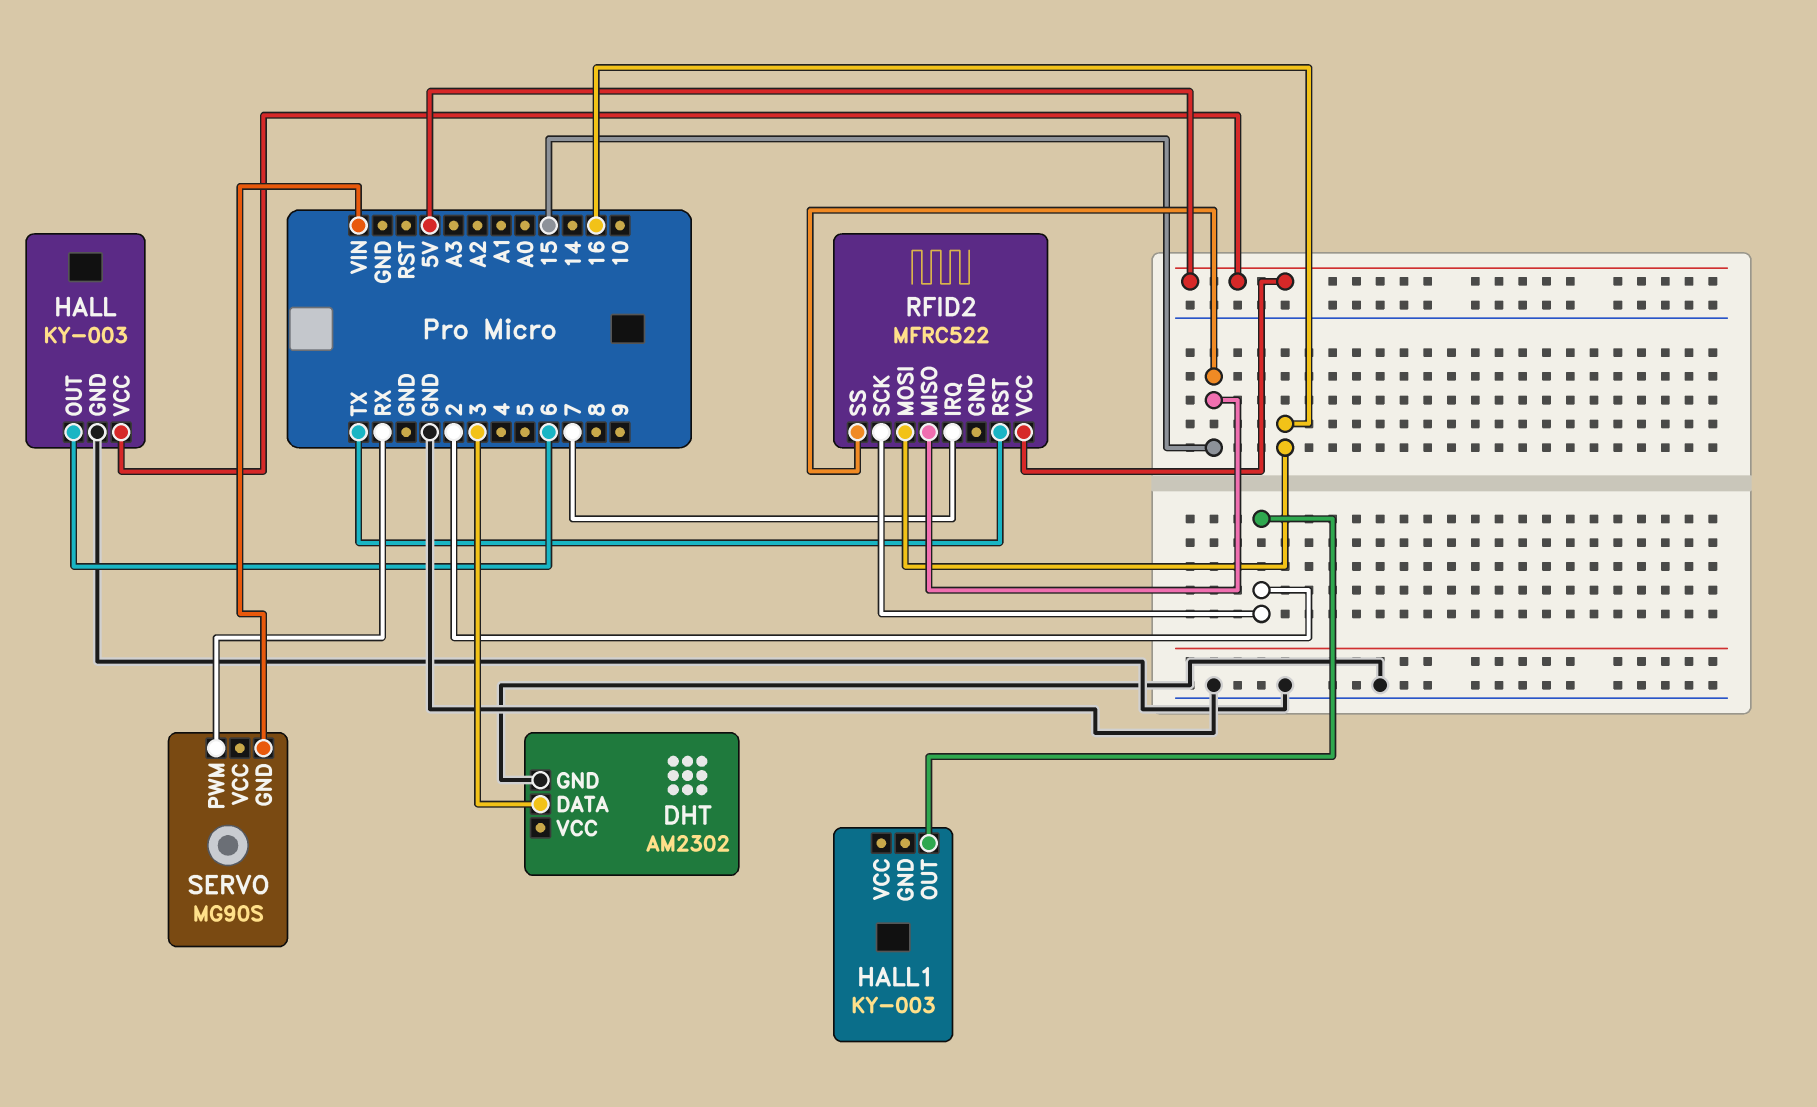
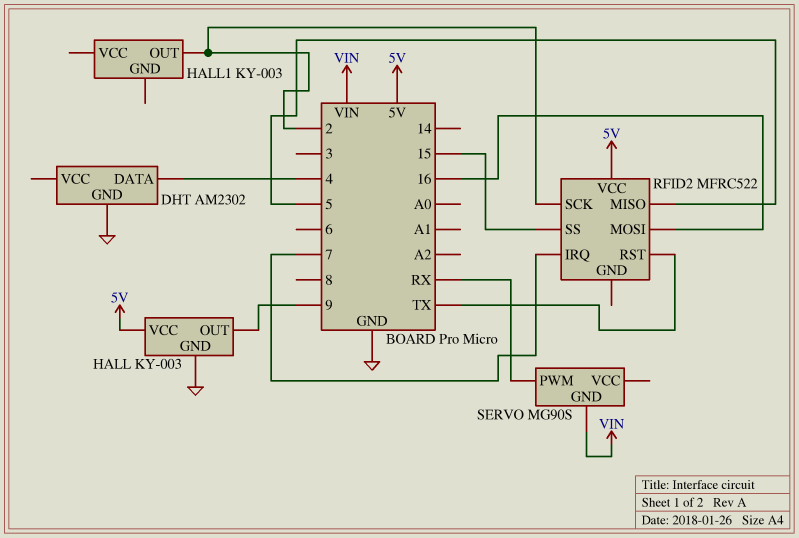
DHT pin DATA: 3 -> 4
HALL pin OUT: 6 -> 9
RFID2 pin MISO: 15 -> 5

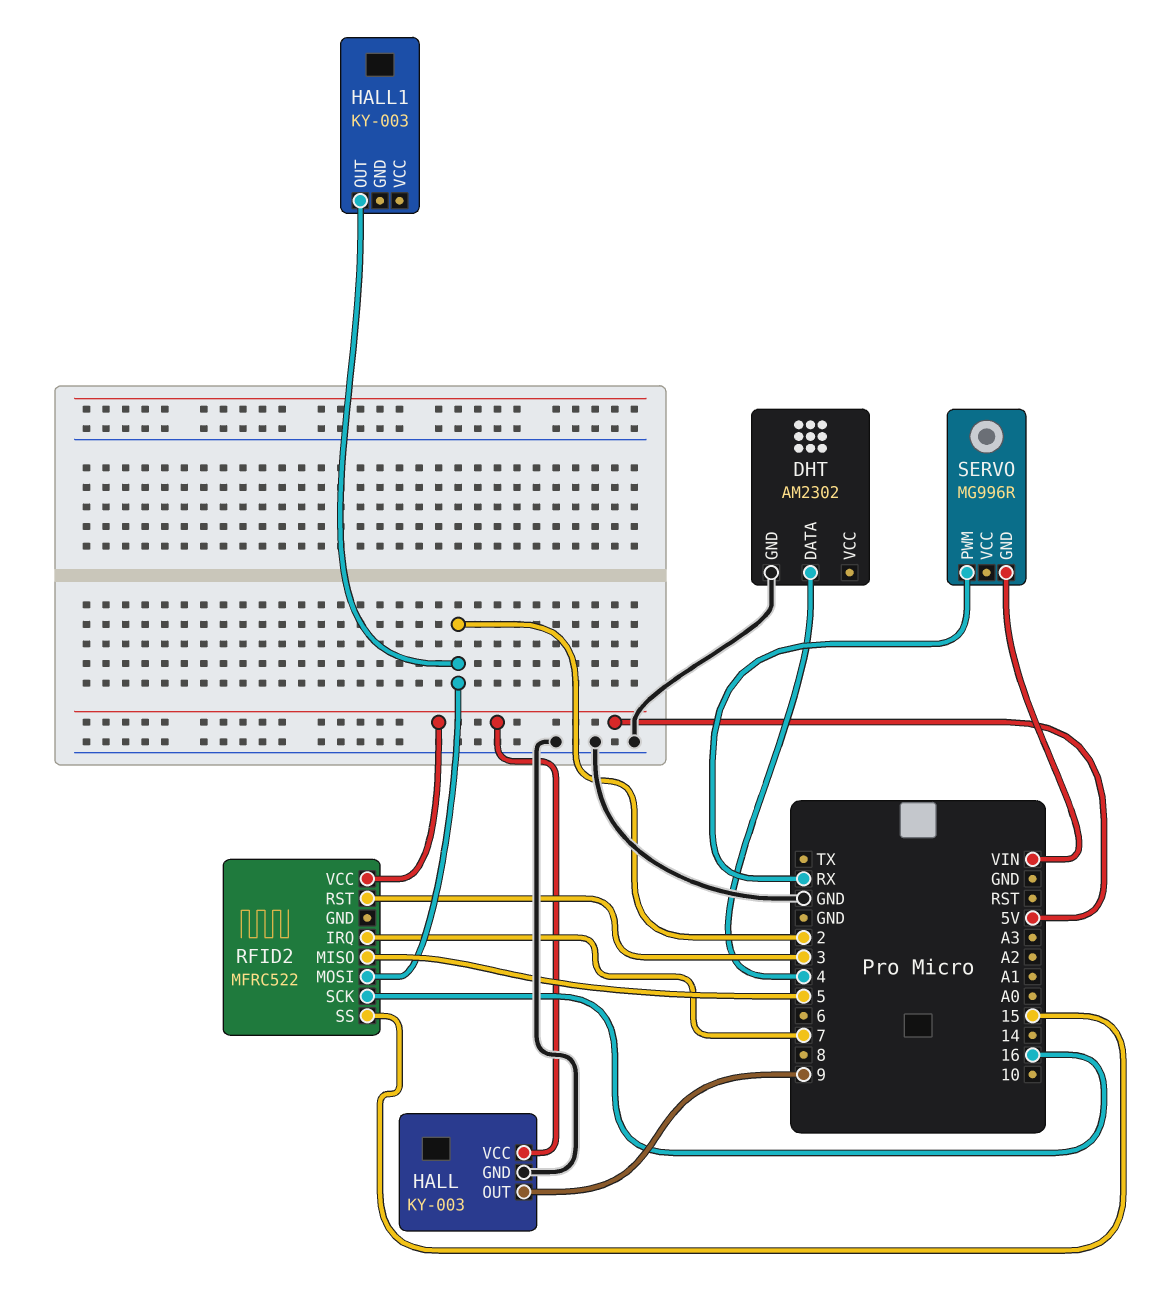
RFID2 pin MOSI: 16 -> 2
RFID2 pin RST: TX -> 3
RFID2 pin SCK: 2 -> 16
SERVO: MG90S -> MG996R

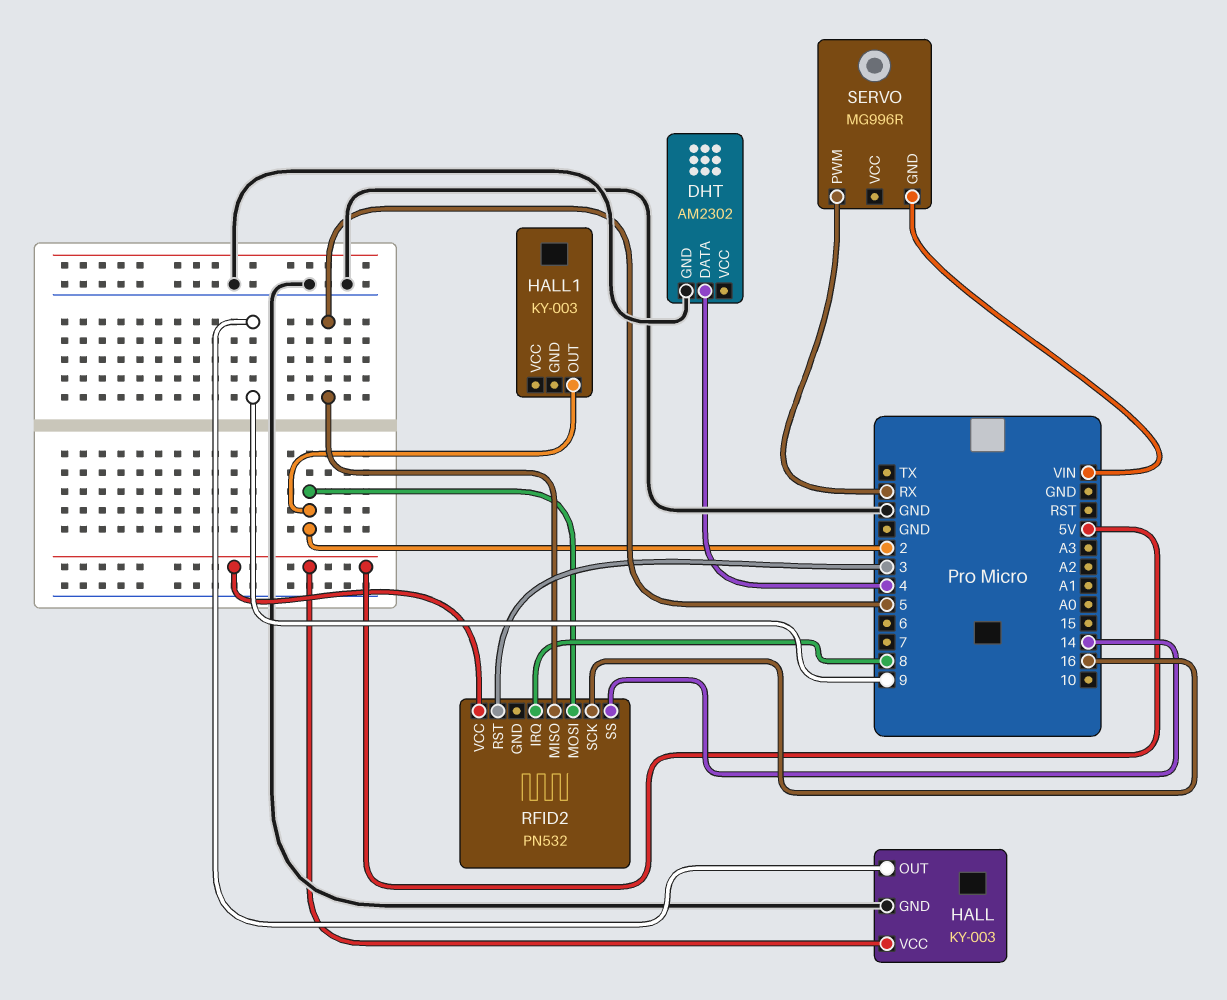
RFID2: MFRC522 -> PN532
RFID2 pin IRQ: 7 -> 8
RFID2 pin SS: 15 -> 14

